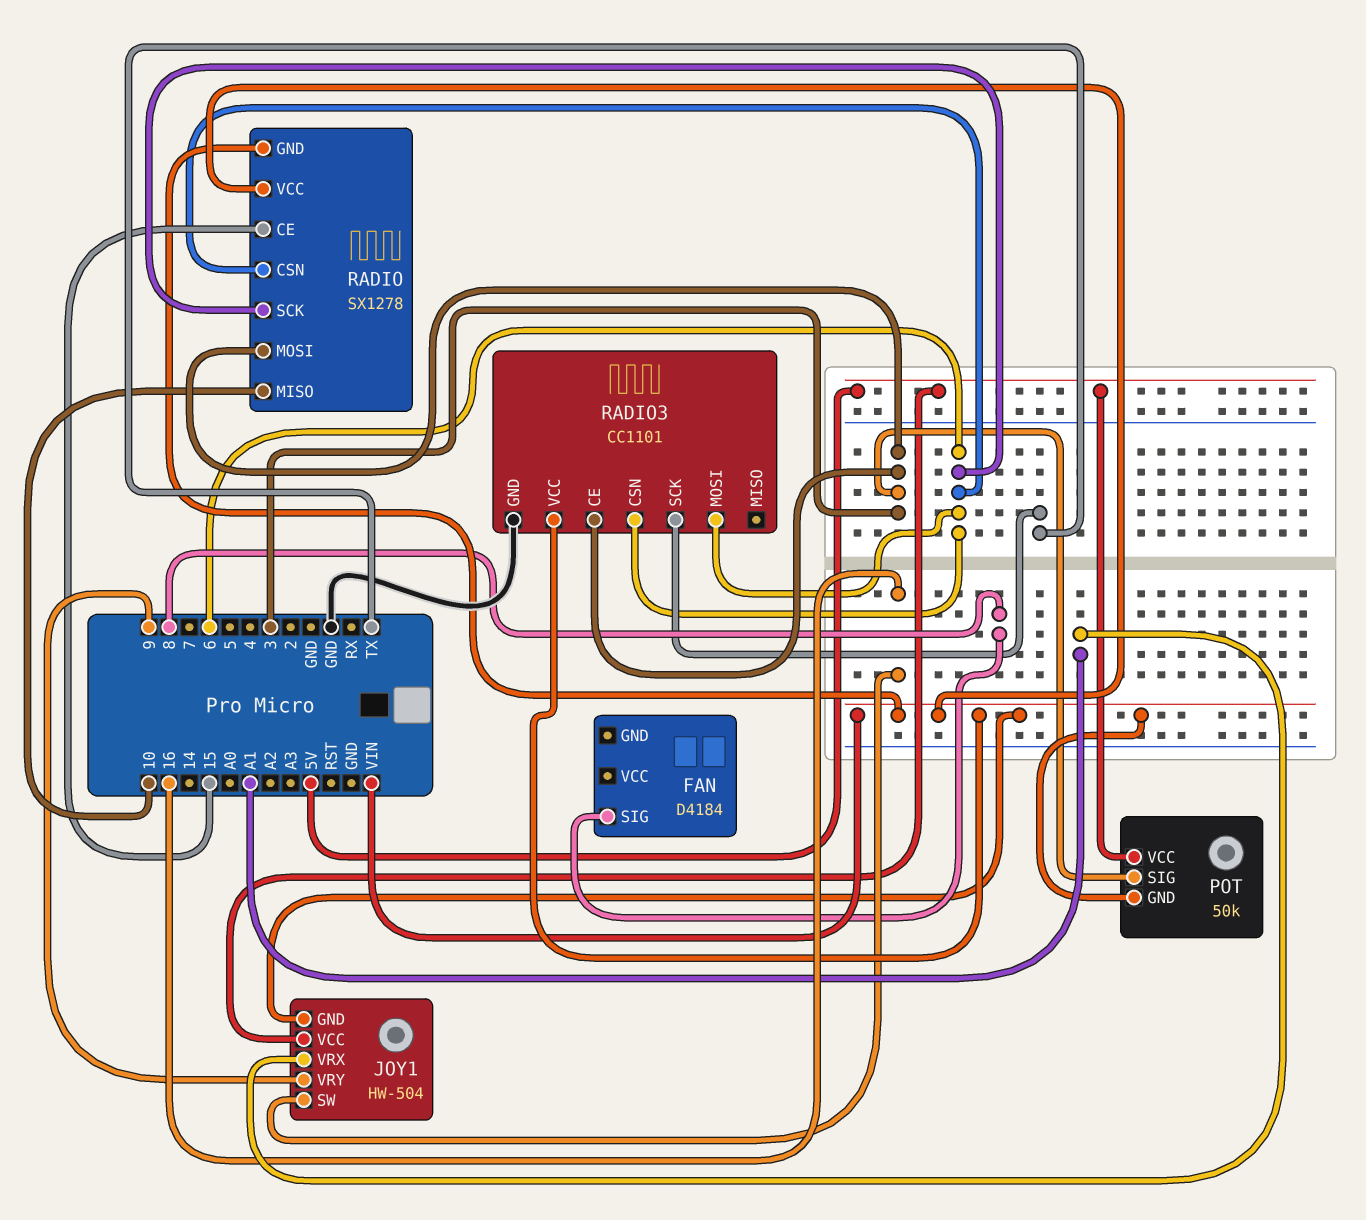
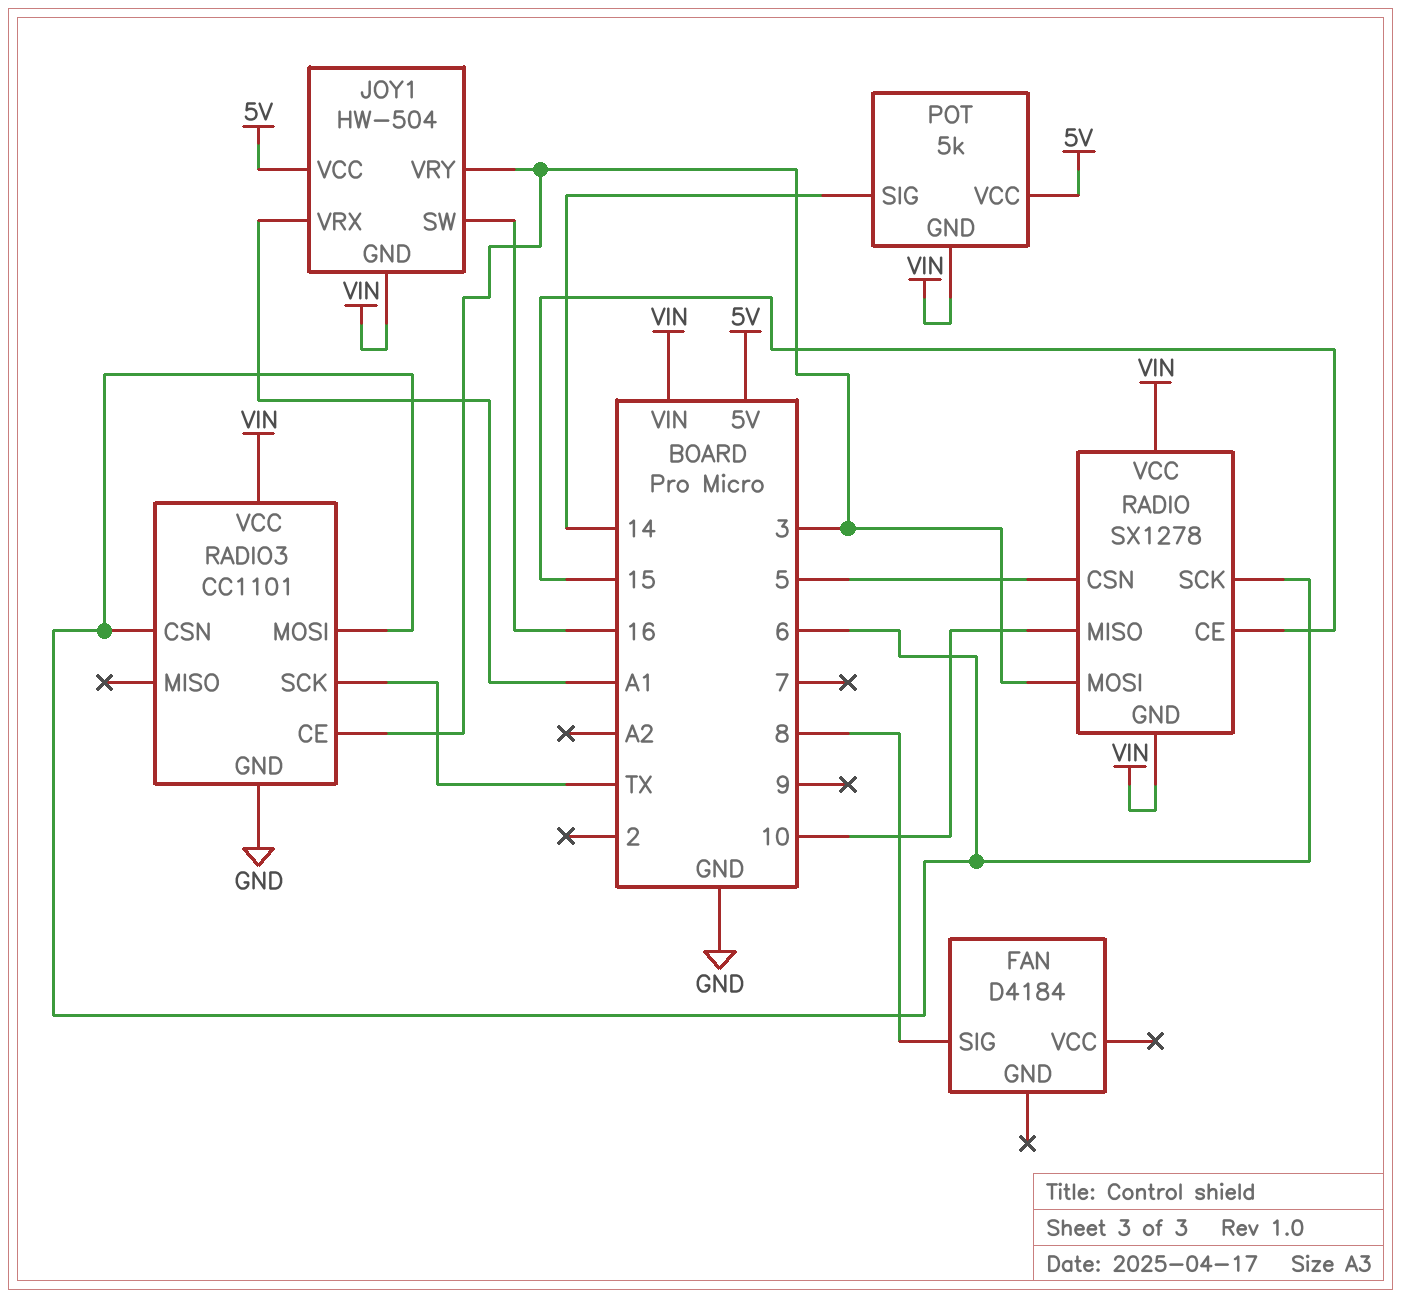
JOY1 pin VRY: 9 -> 3
POT: 50k -> 5k
POT pin SIG: 3 -> 14
RADIO pin CSN: 6 -> 5

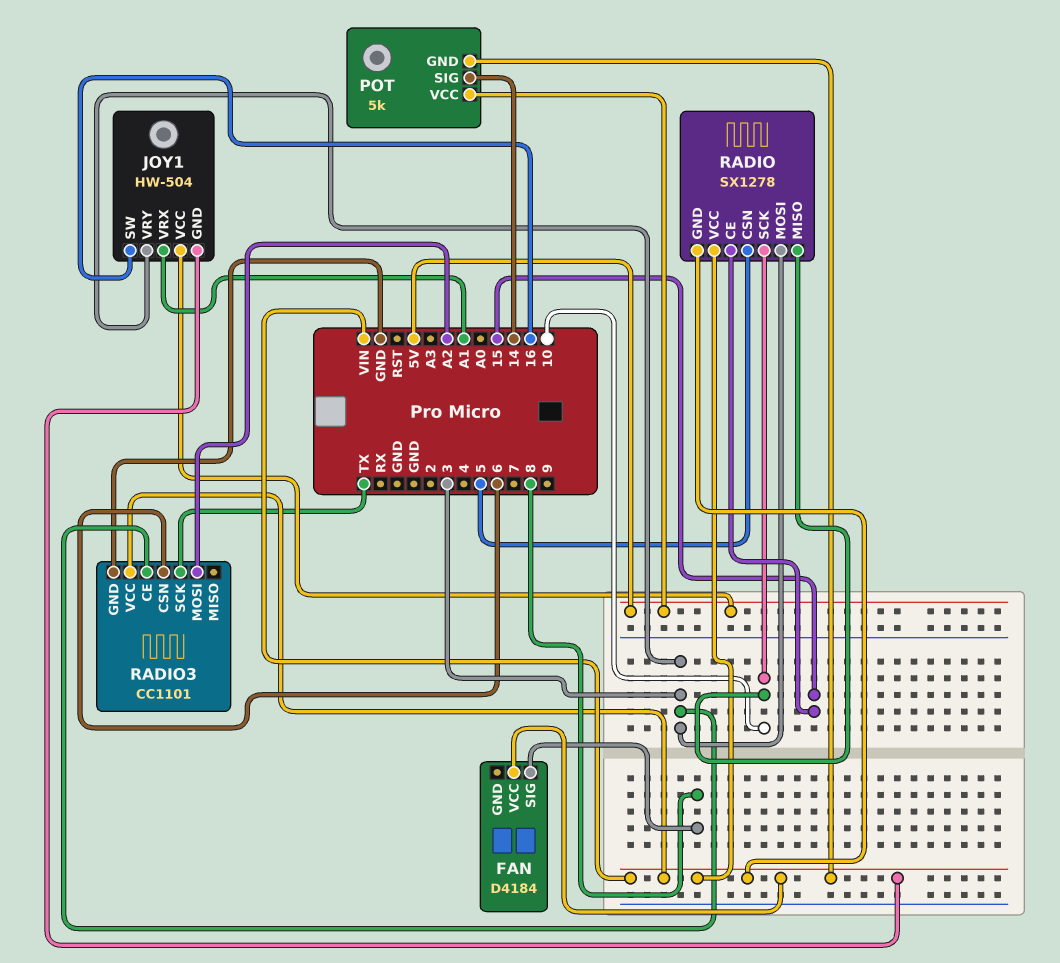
FAN pin VCC: none -> VIN
RADIO pin SCK: 6 -> 10
RADIO3 pin MOSI: 6 -> A2

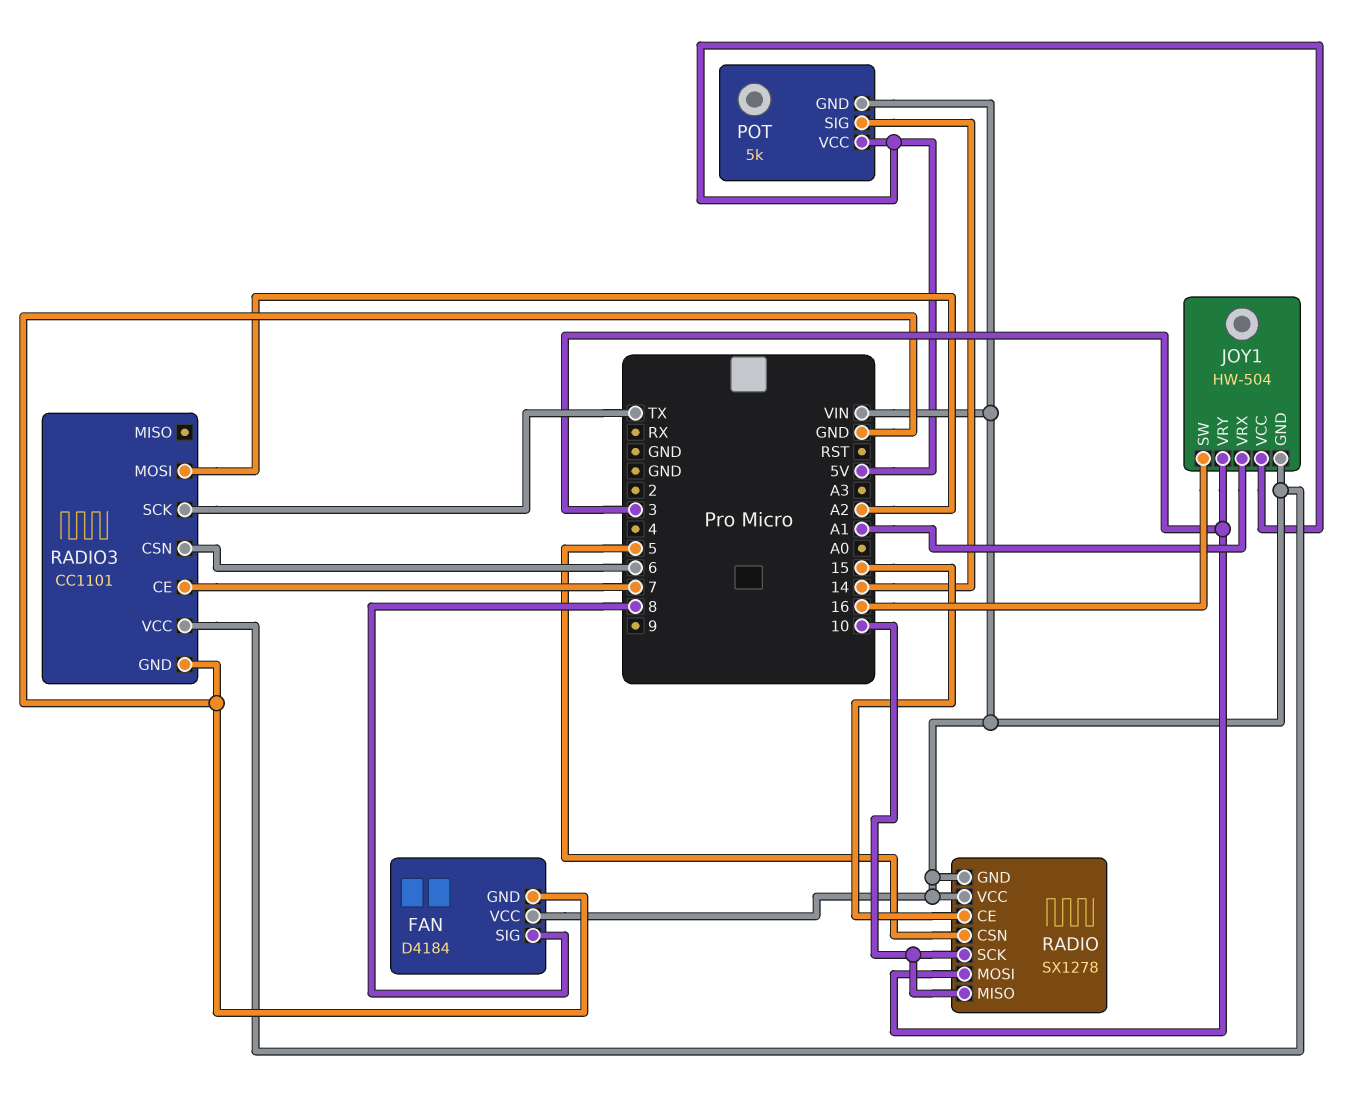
FAN pin GND: none -> GND
RADIO3 pin CE: 3 -> 7

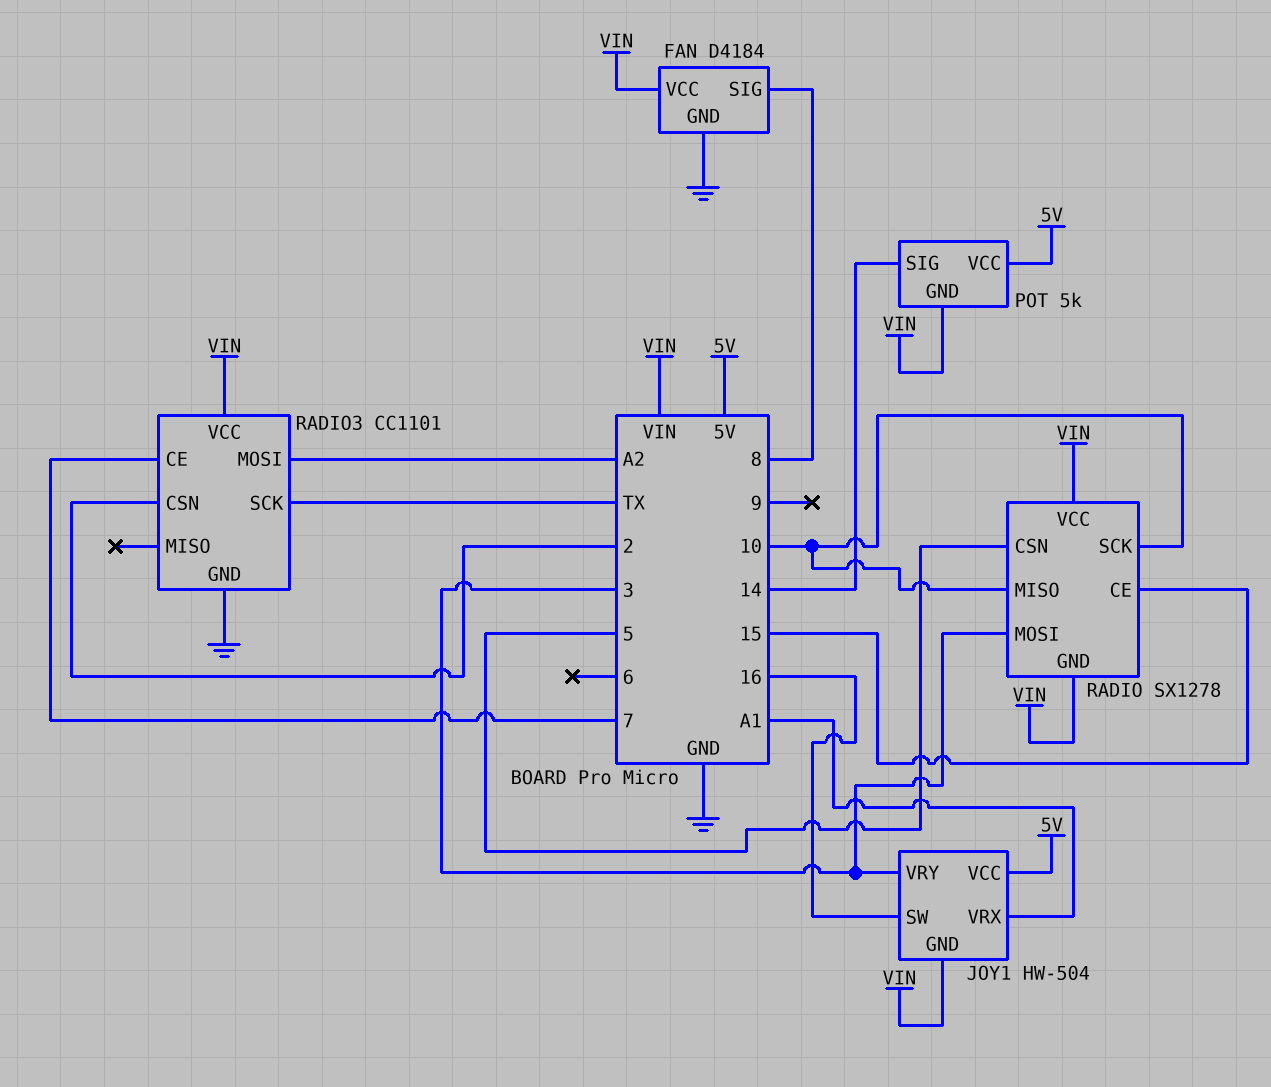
RADIO3 pin CSN: 6 -> 2

